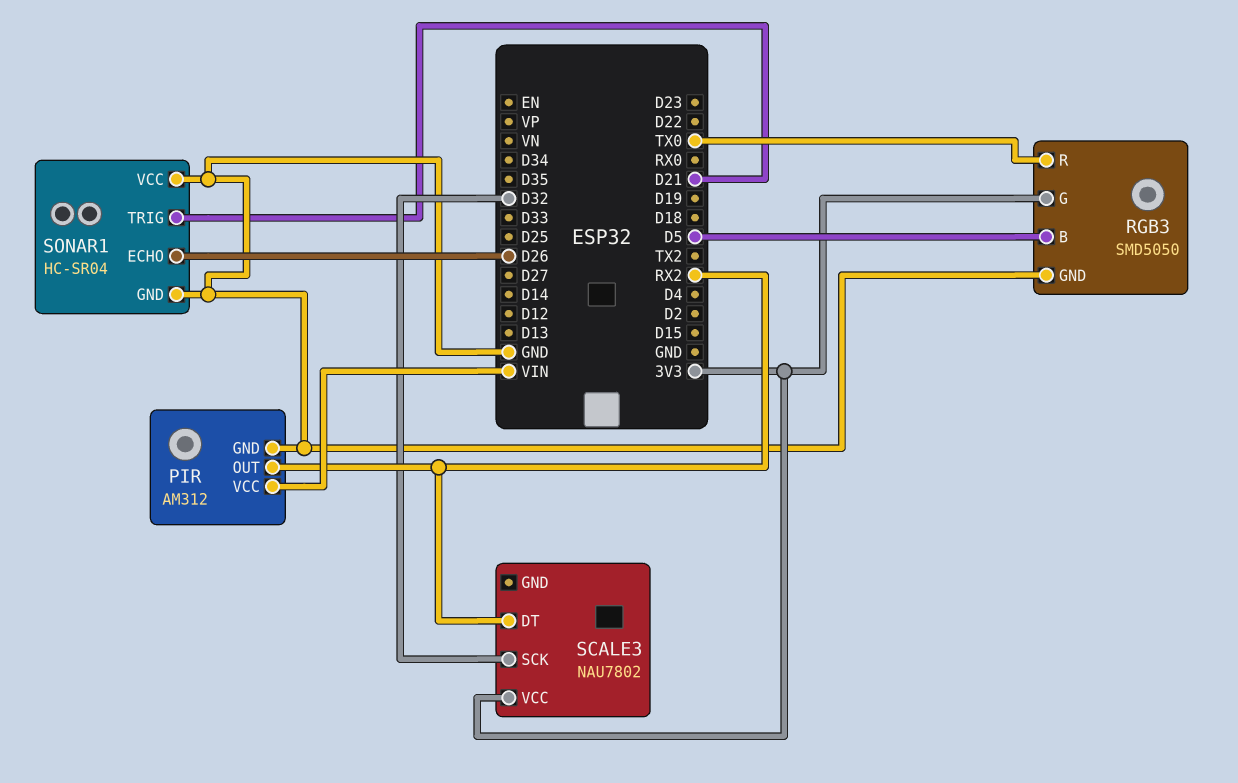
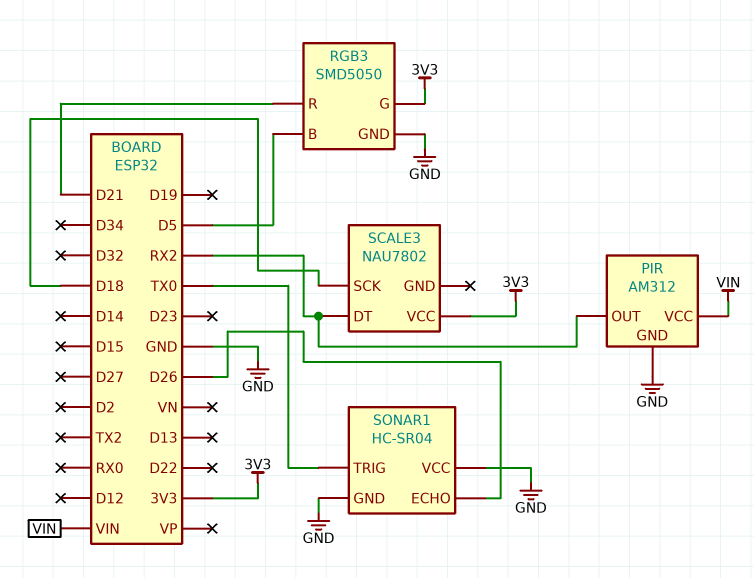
RGB3 pin R: TX0 -> D21
SCALE3 pin SCK: D32 -> D18
SONAR1 pin TRIG: D21 -> TX0

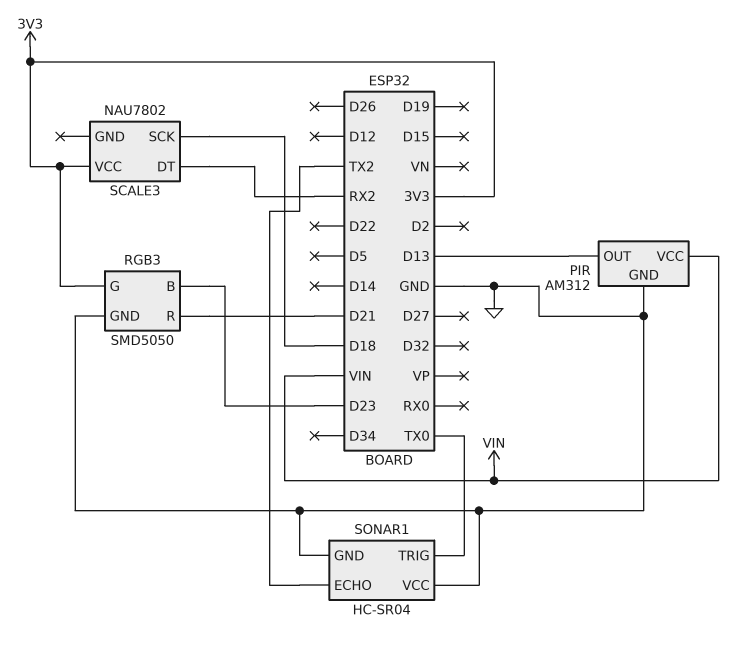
PIR pin OUT: RX2 -> D13
RGB3 pin B: D5 -> D23
SONAR1 pin ECHO: D26 -> TX2

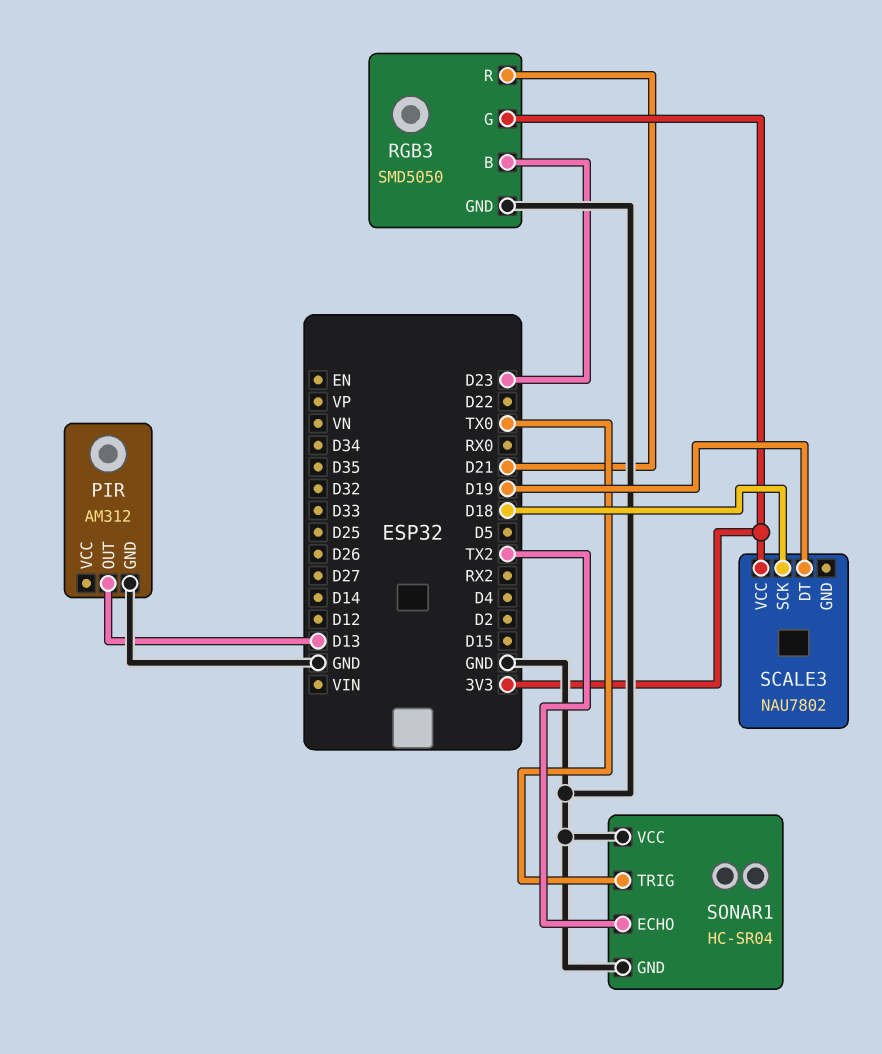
PIR pin VCC: VIN -> none
SCALE3 pin DT: RX2 -> D19

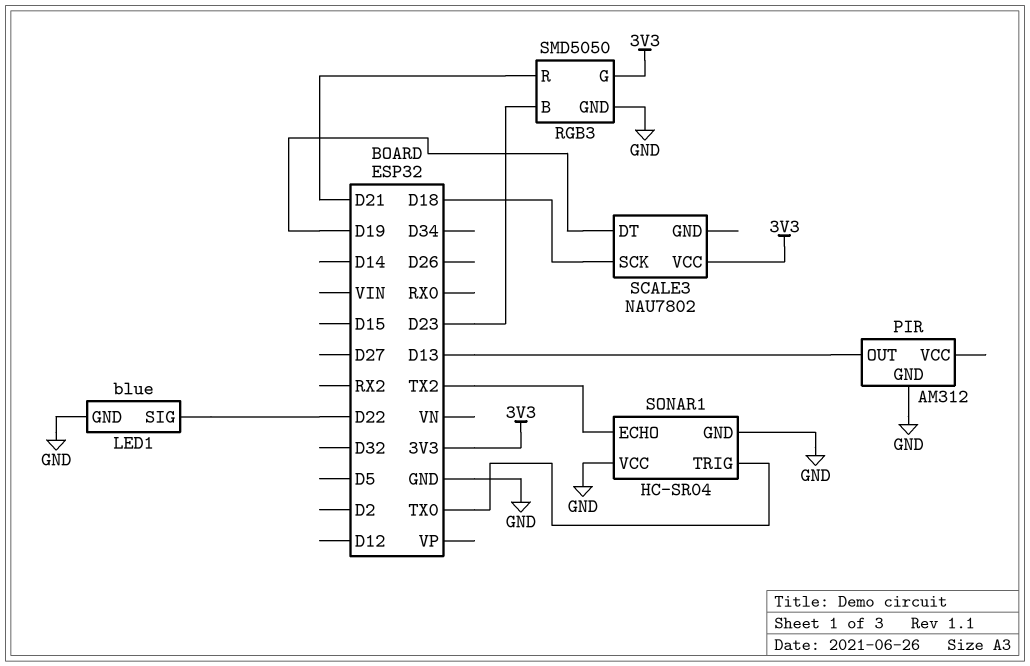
LED1: none -> blue
LED1 pin GND: none -> GND
LED1 pin SIG: none -> D22

